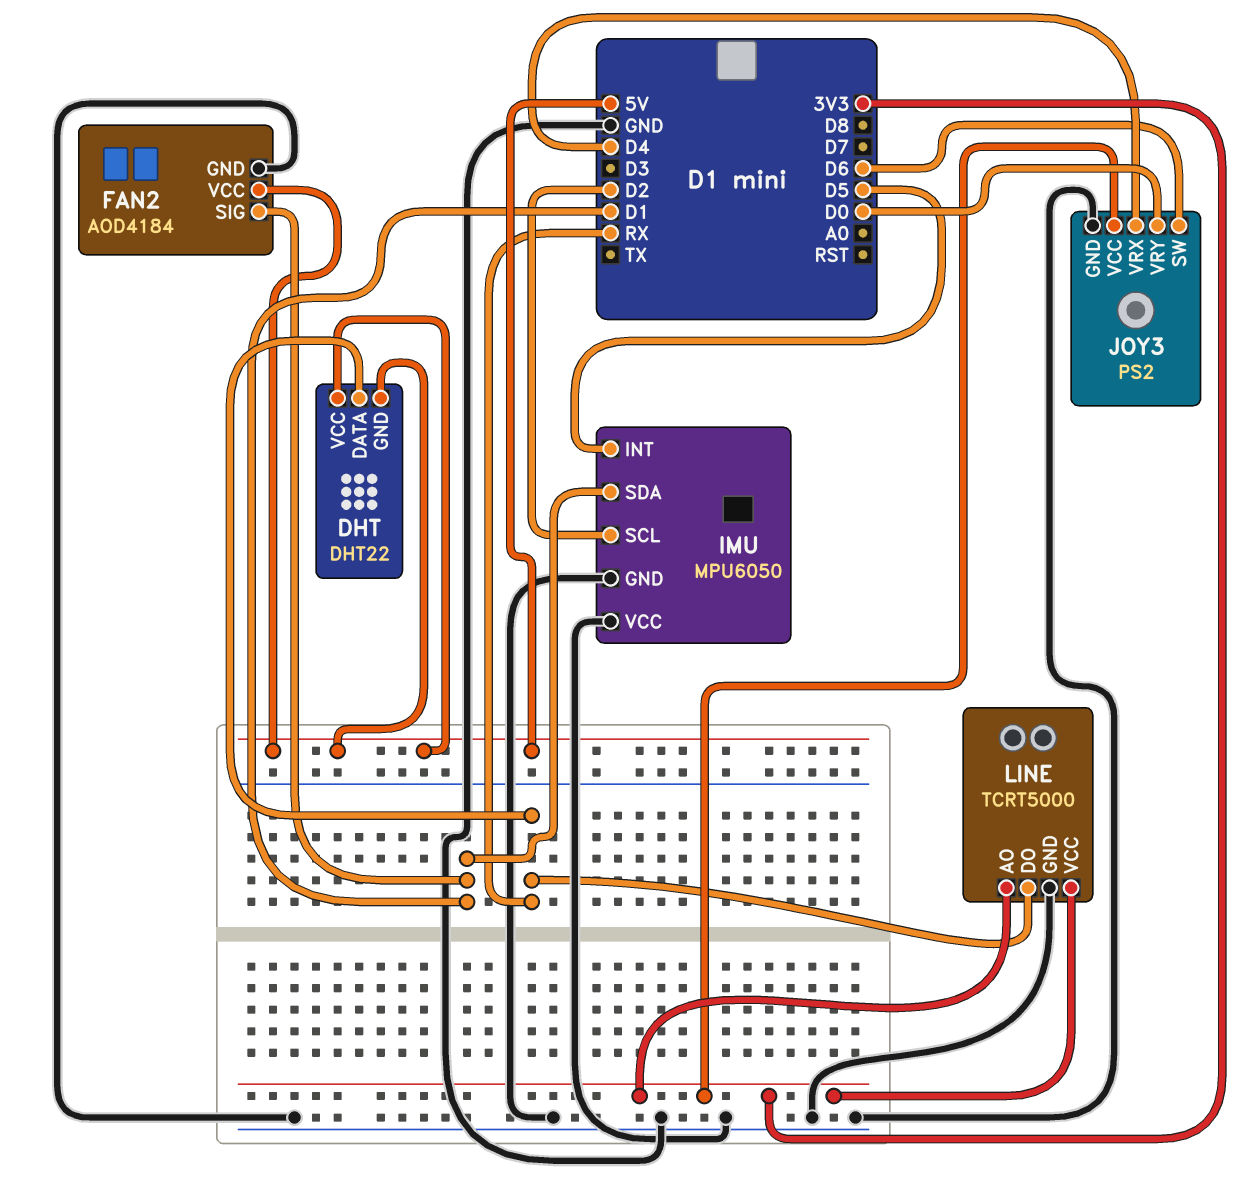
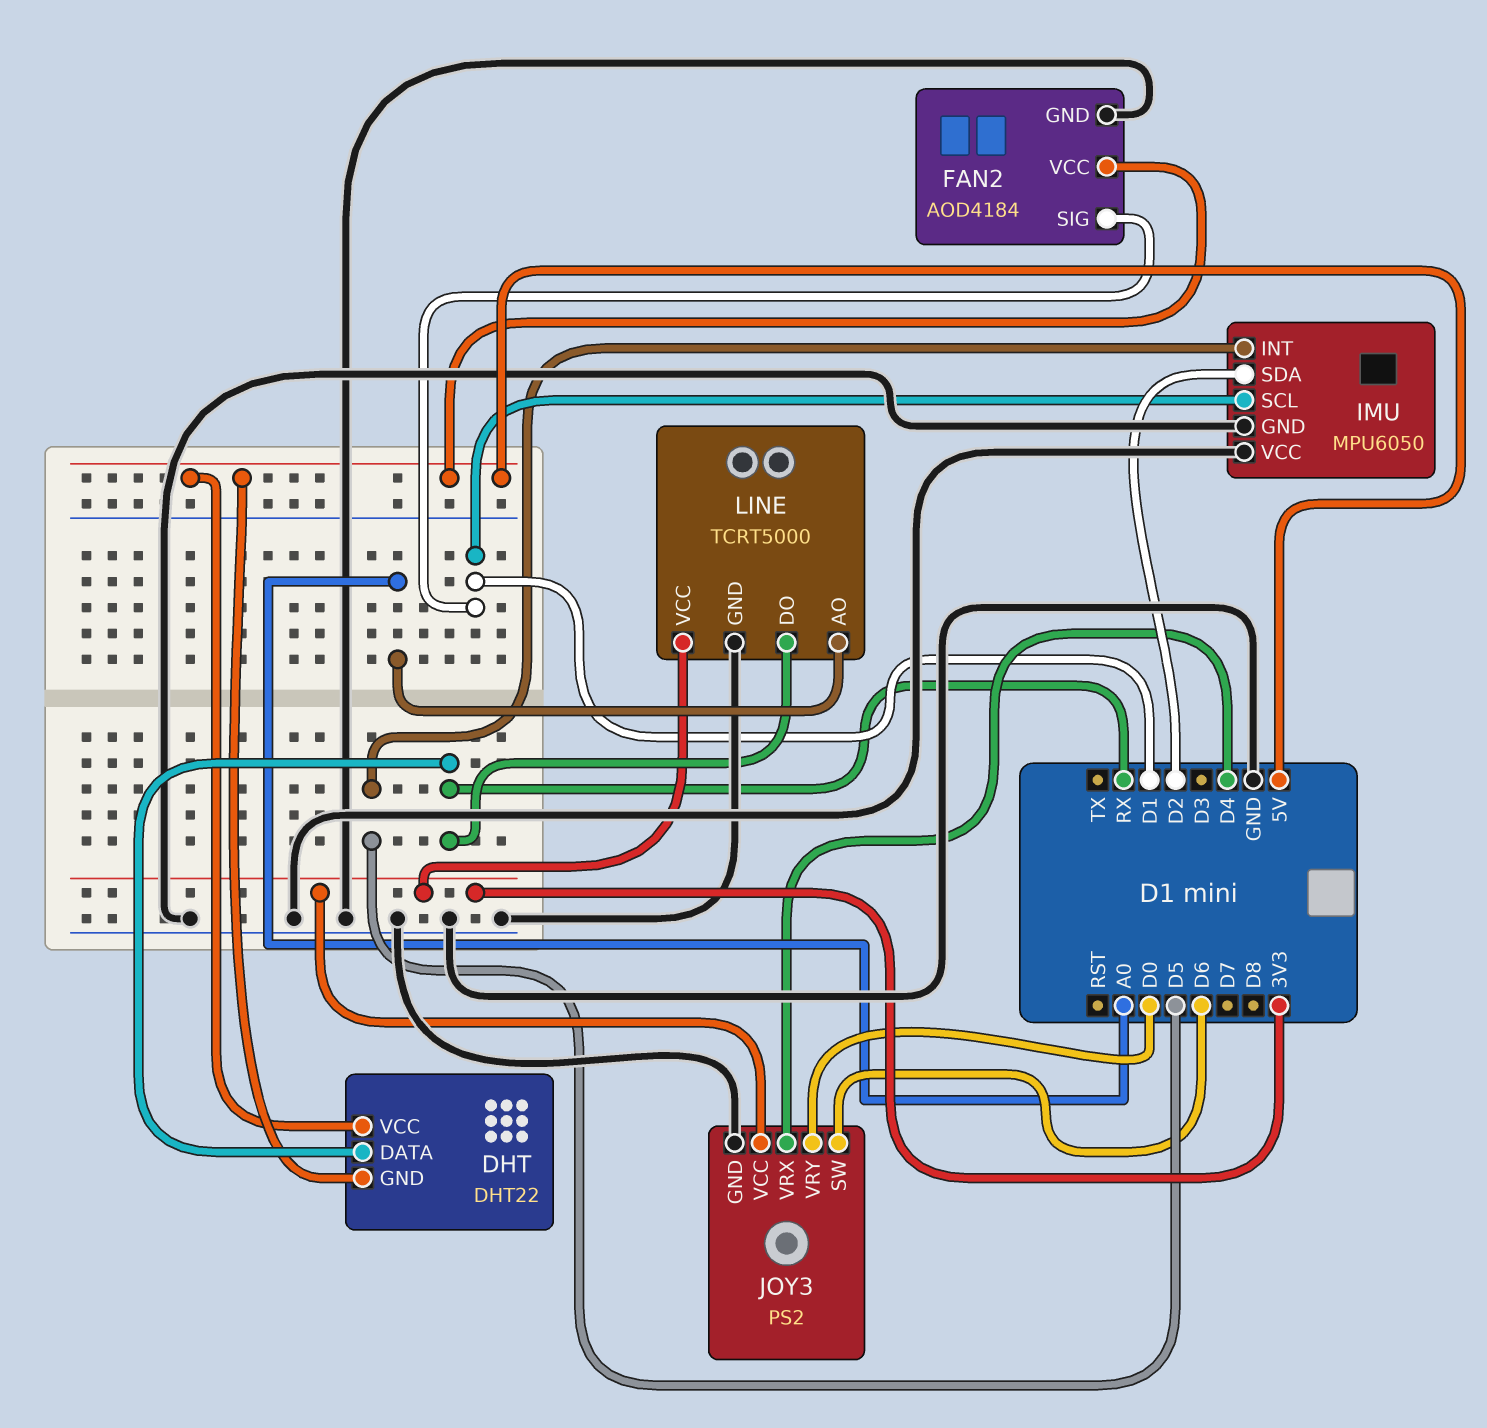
IMU pin SCL: D2 -> D1
IMU pin SDA: D1 -> D2
LINE pin AO: 3V3 -> A0

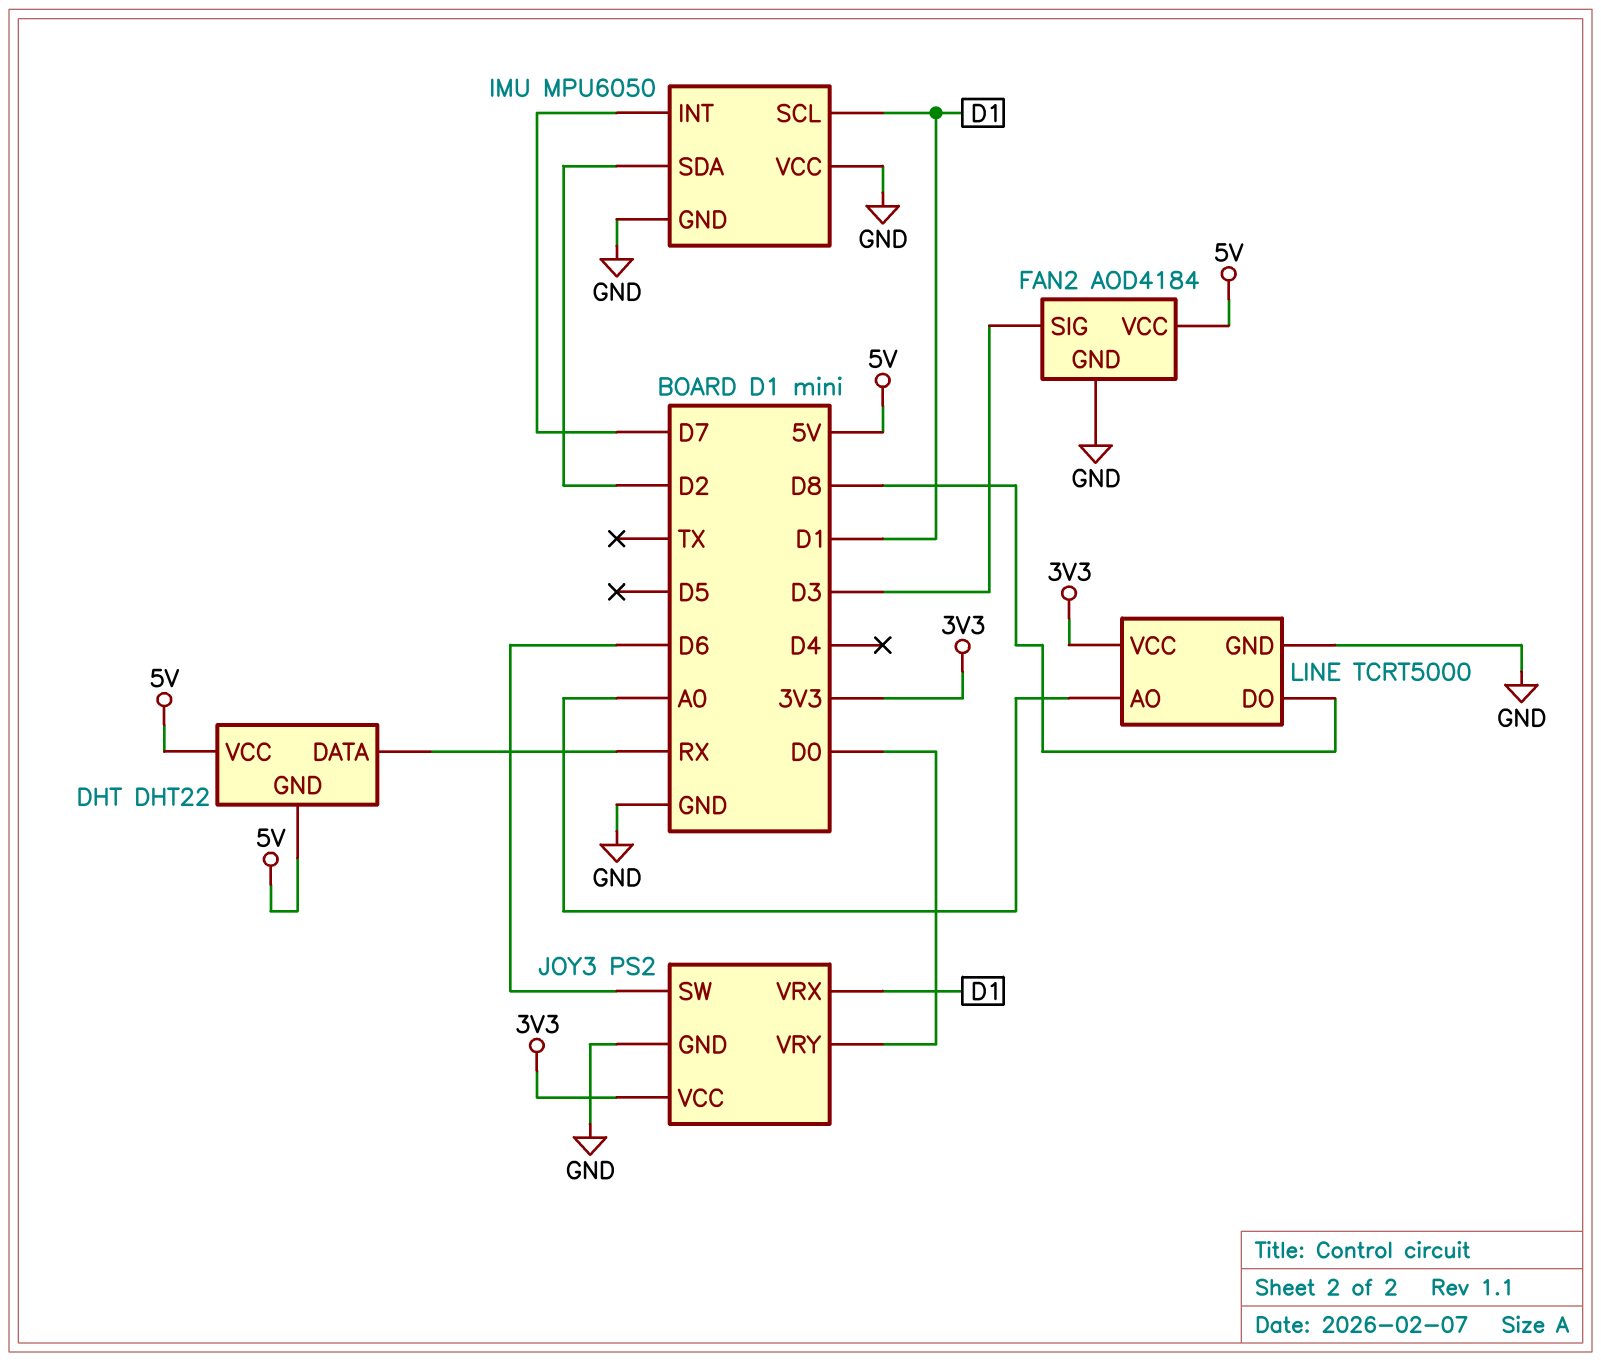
FAN2 pin SIG: D1 -> D3
IMU pin INT: D5 -> D7
JOY3 pin VRX: D4 -> D1
LINE pin DO: RX -> D8

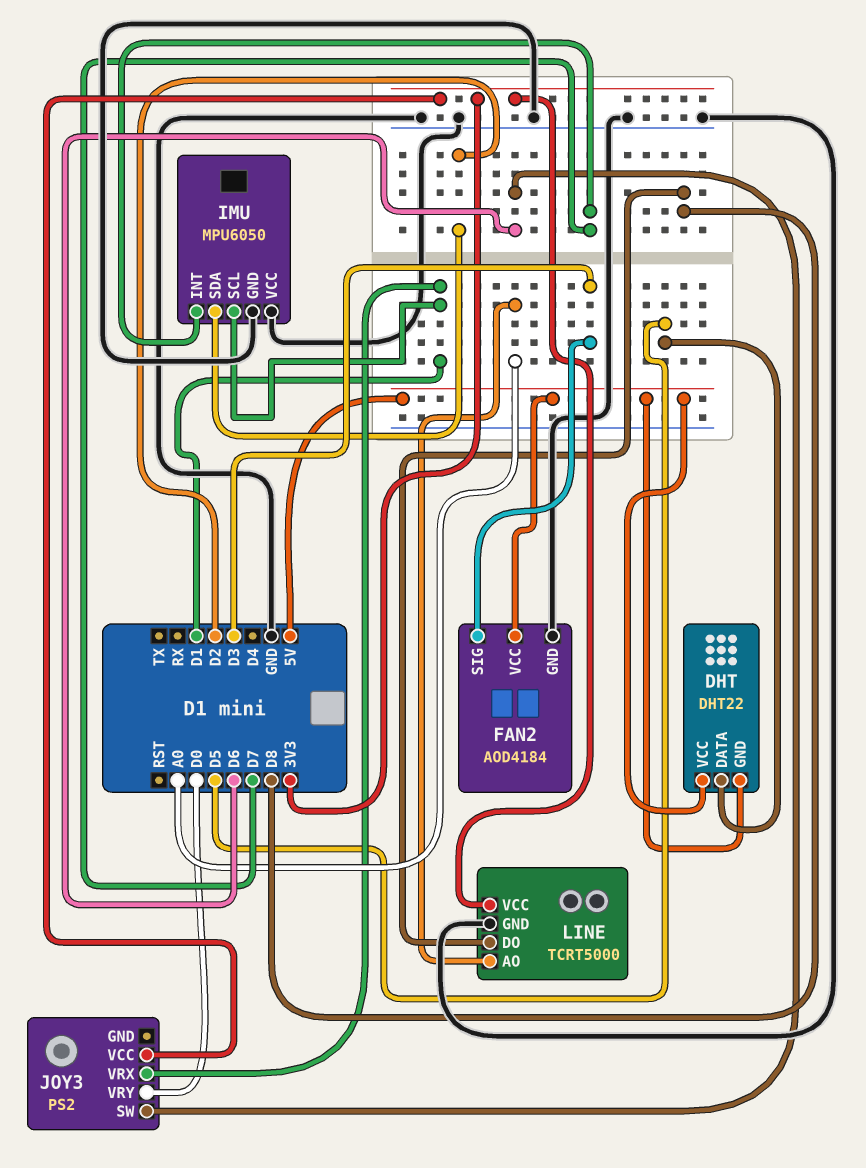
DHT pin DATA: RX -> D5
JOY3 pin GND: GND -> none

